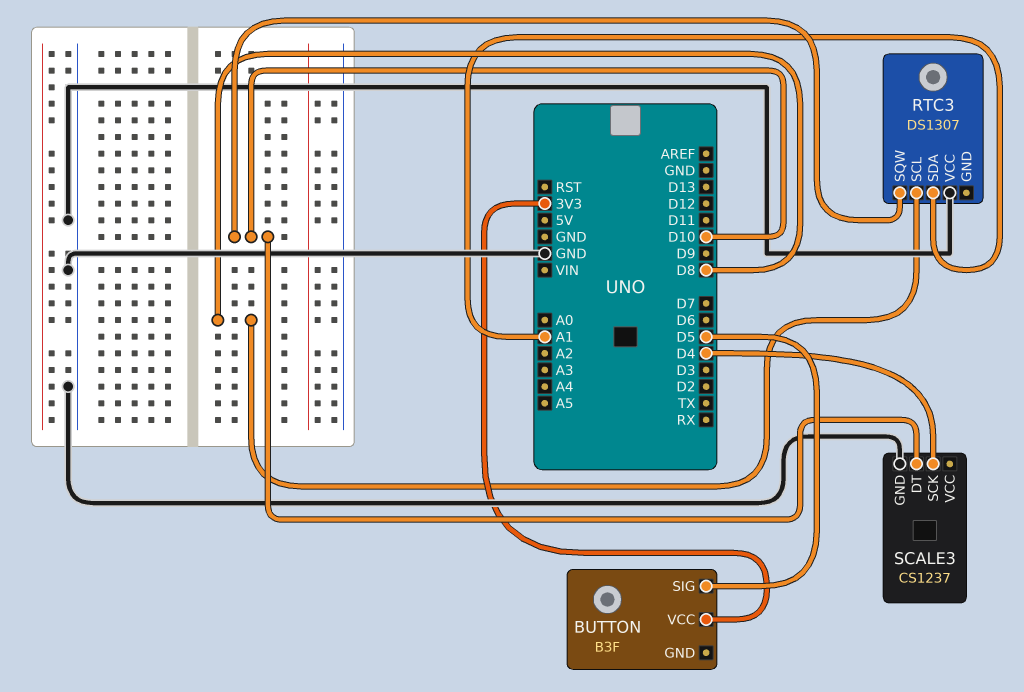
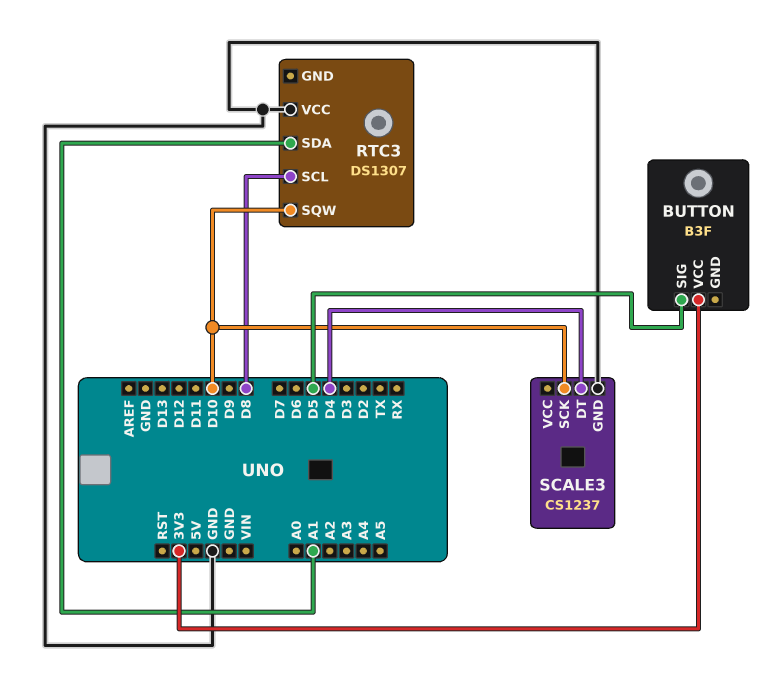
SCALE3 pin DT: D10 -> D4
SCALE3 pin SCK: D4 -> D10

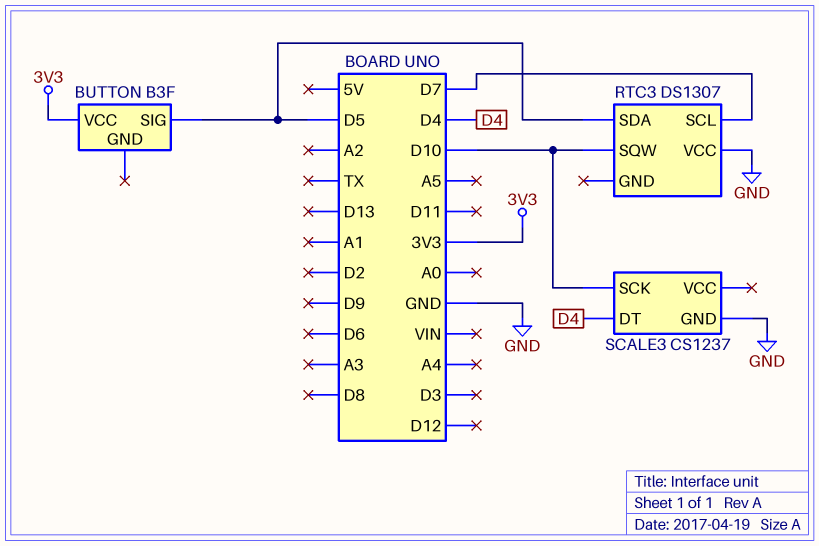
RTC3 pin SCL: D8 -> D7
RTC3 pin SDA: A1 -> D5

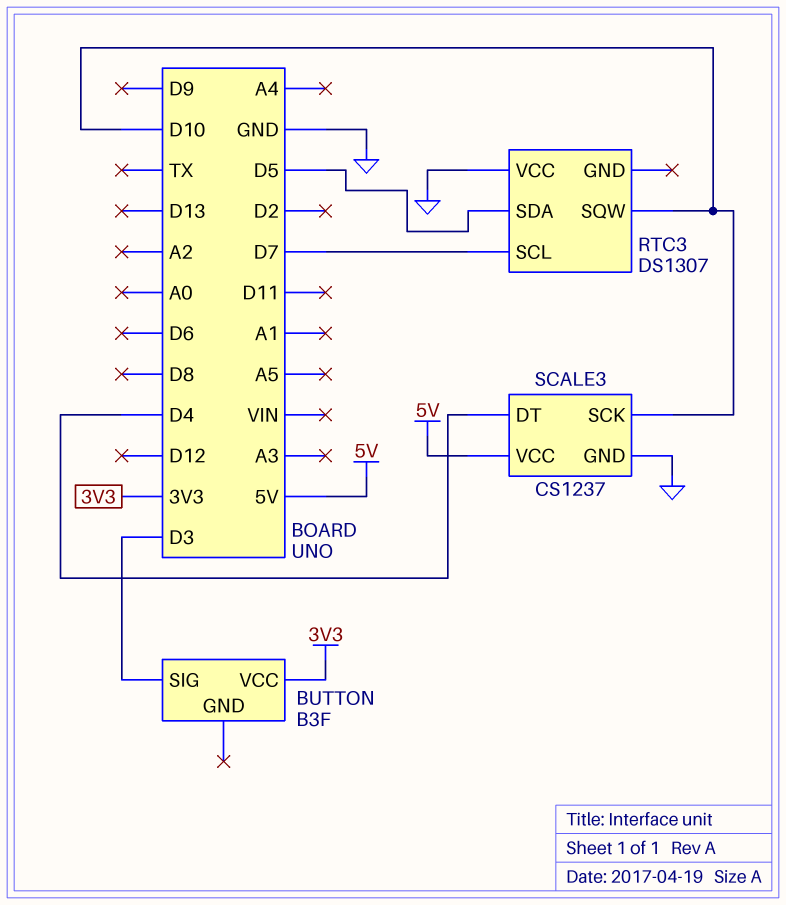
BUTTON pin SIG: D5 -> D3
SCALE3 pin VCC: none -> 5V

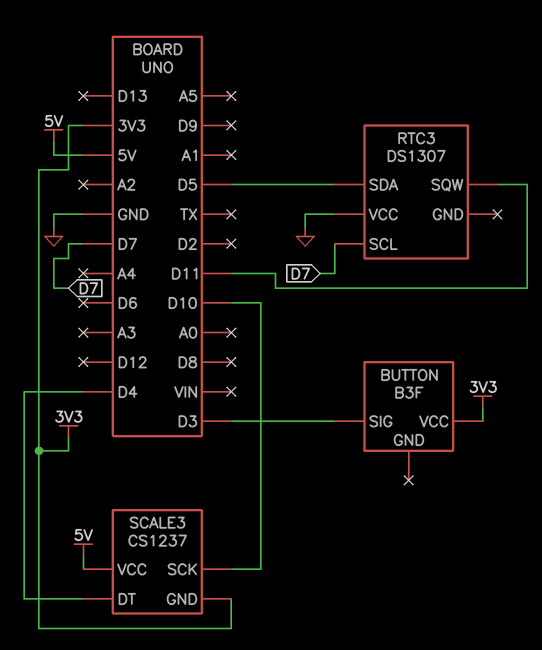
RTC3 pin SQW: D10 -> D11
SCALE3 pin GND: GND -> 3V3

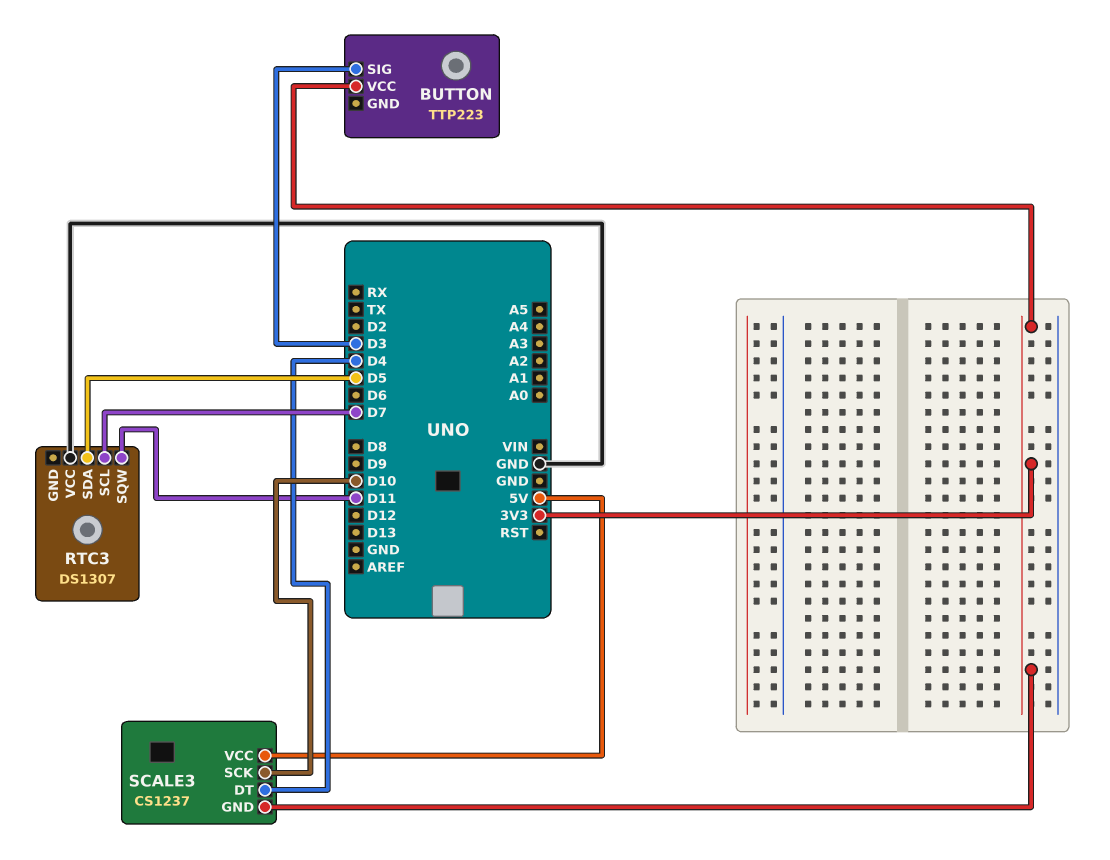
BUTTON: B3F -> TTP223

